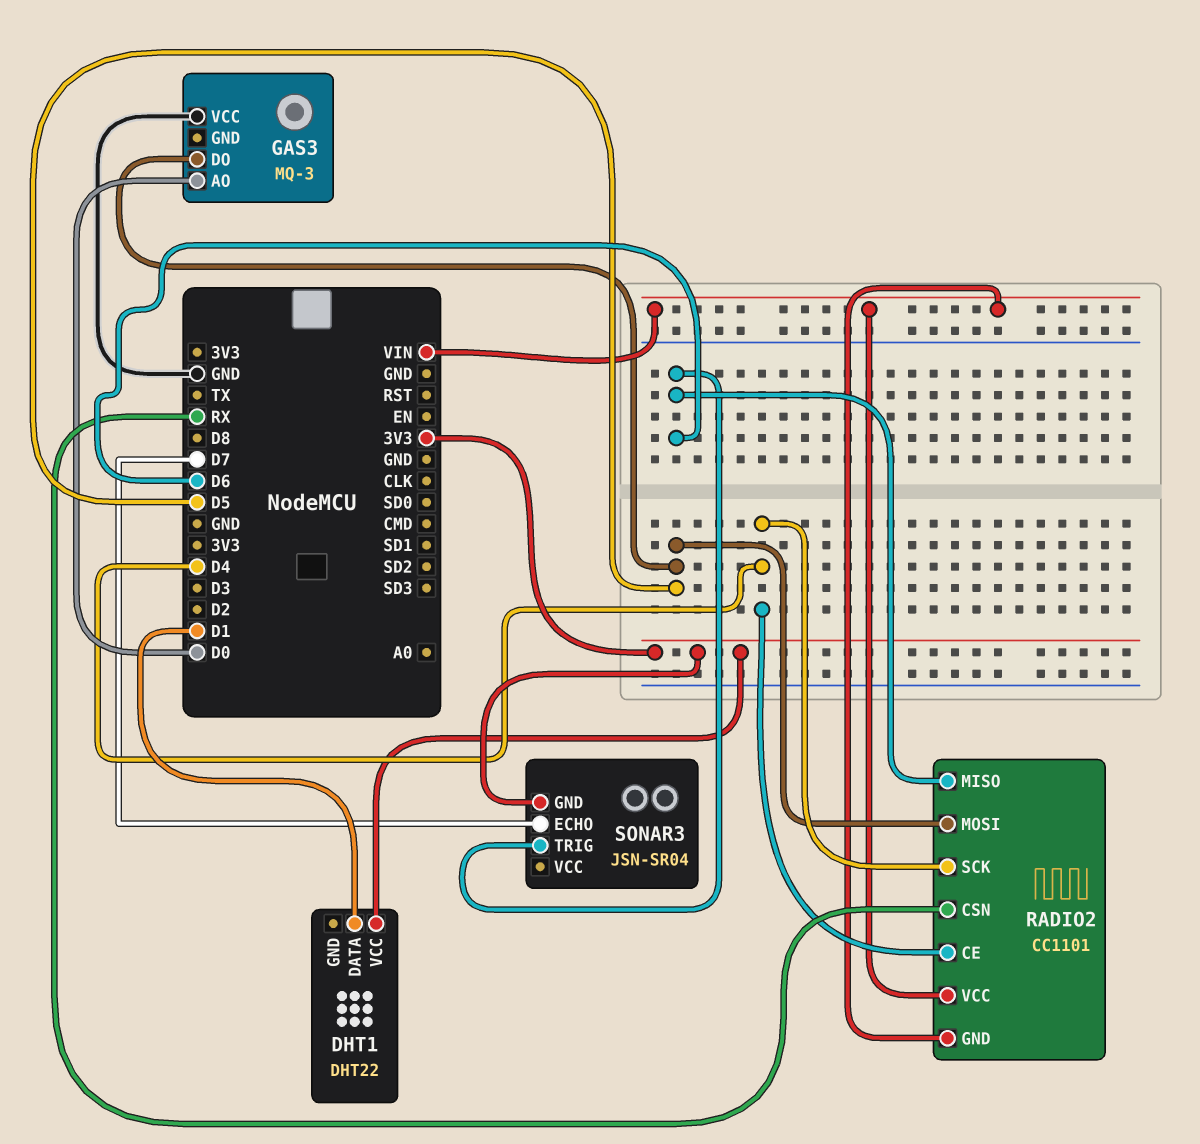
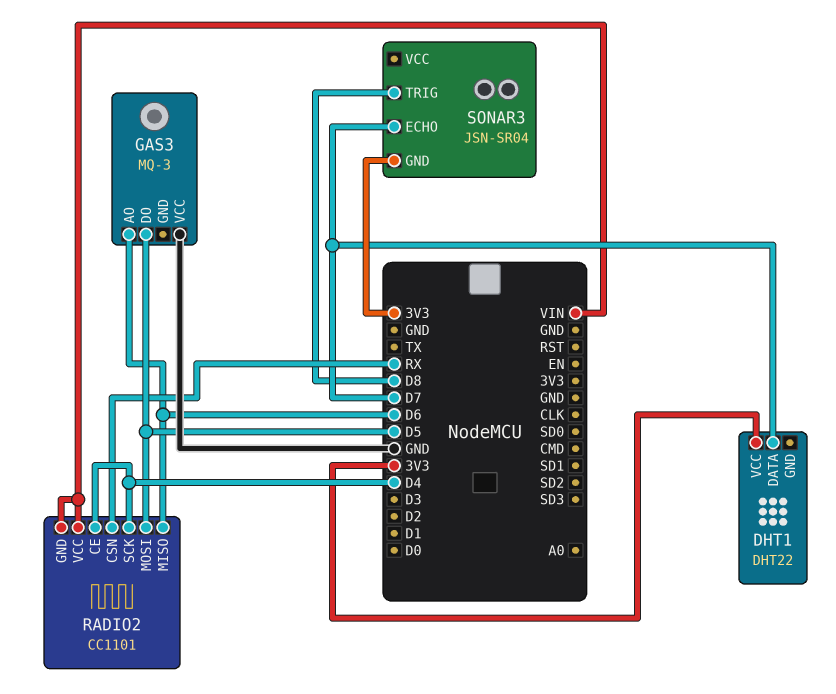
DHT1 pin DATA: D1 -> D7
GAS3 pin AO: D0 -> D6
SONAR3 pin TRIG: D6 -> D8

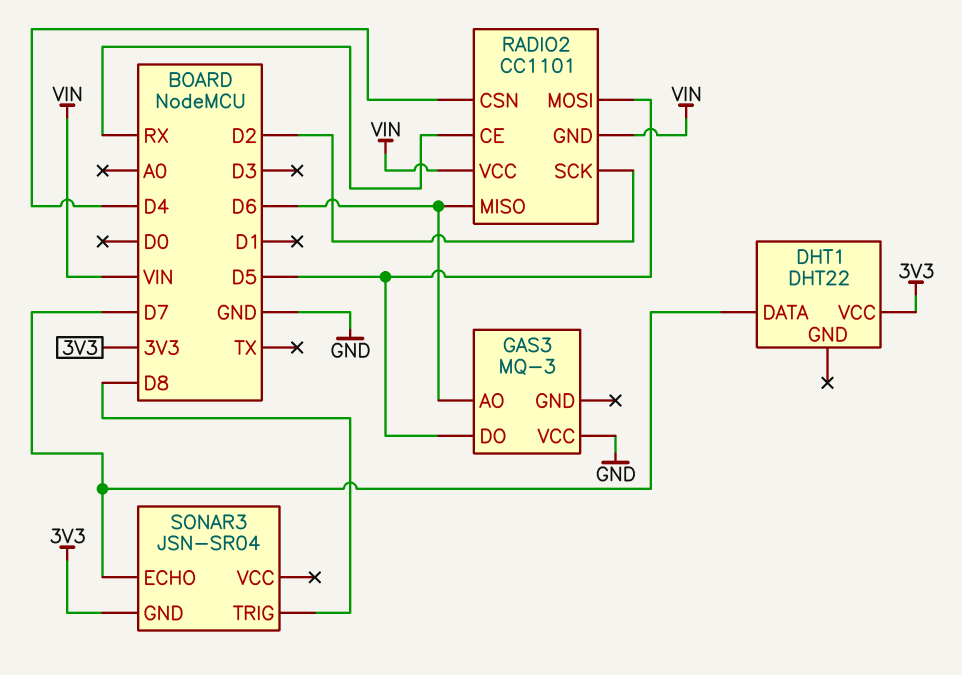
RADIO2 pin CE: D4 -> RX
RADIO2 pin CSN: RX -> D4
RADIO2 pin SCK: D4 -> D2

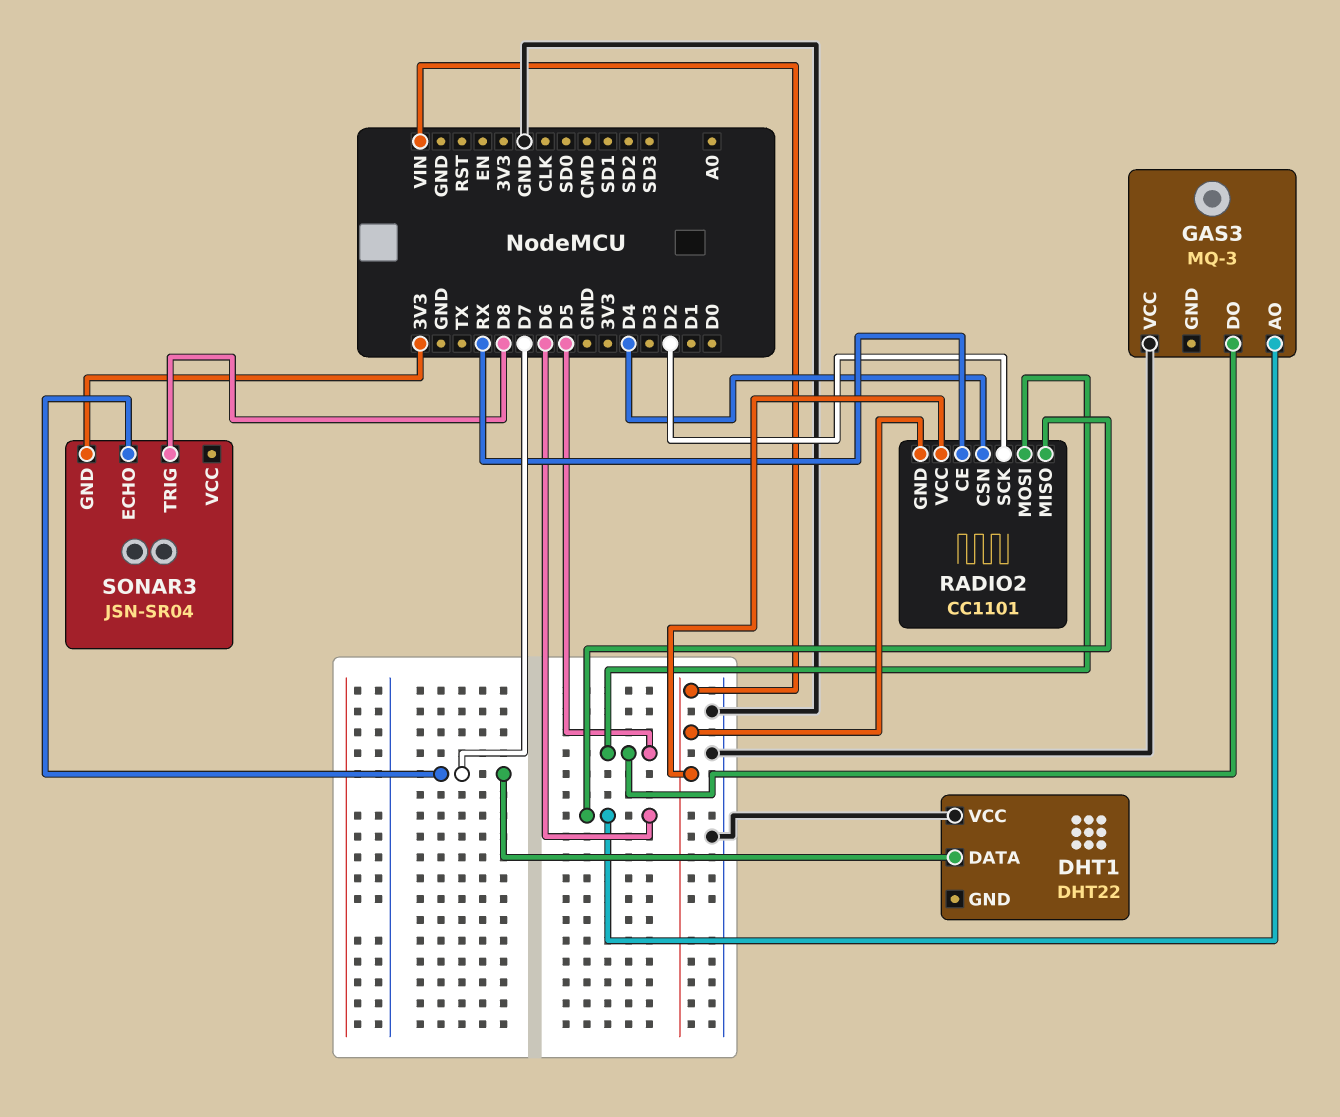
DHT1 pin VCC: 3V3 -> GND

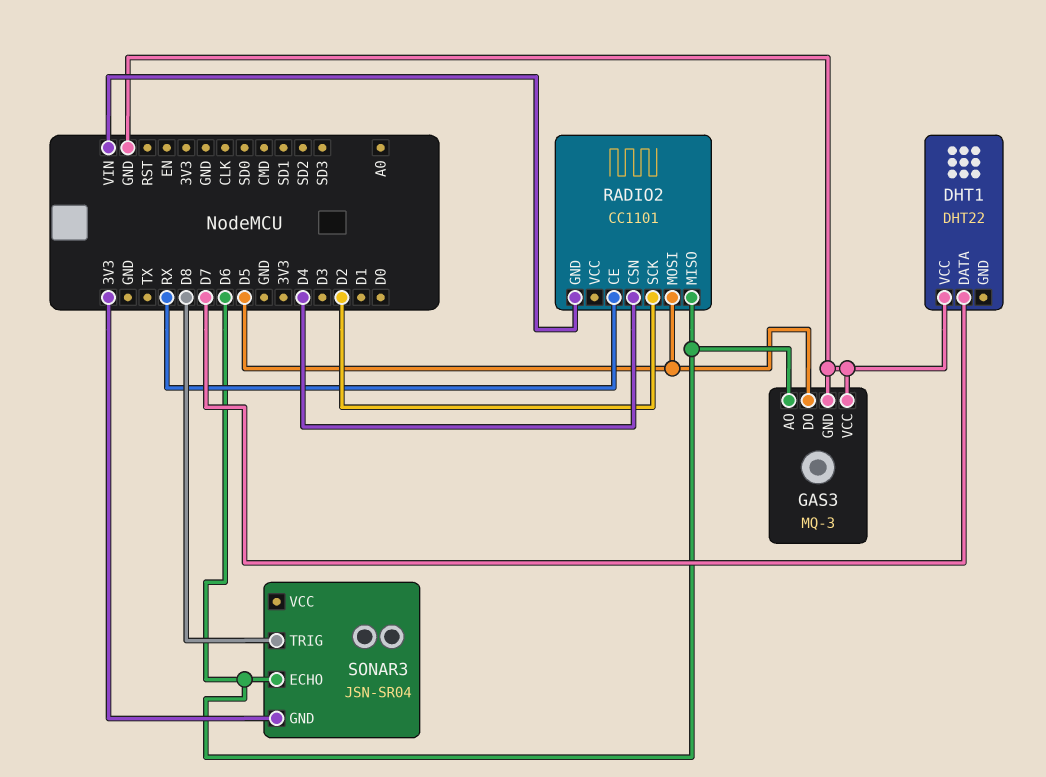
GAS3 pin GND: none -> GND
RADIO2 pin VCC: VIN -> none
SONAR3 pin ECHO: D7 -> D6

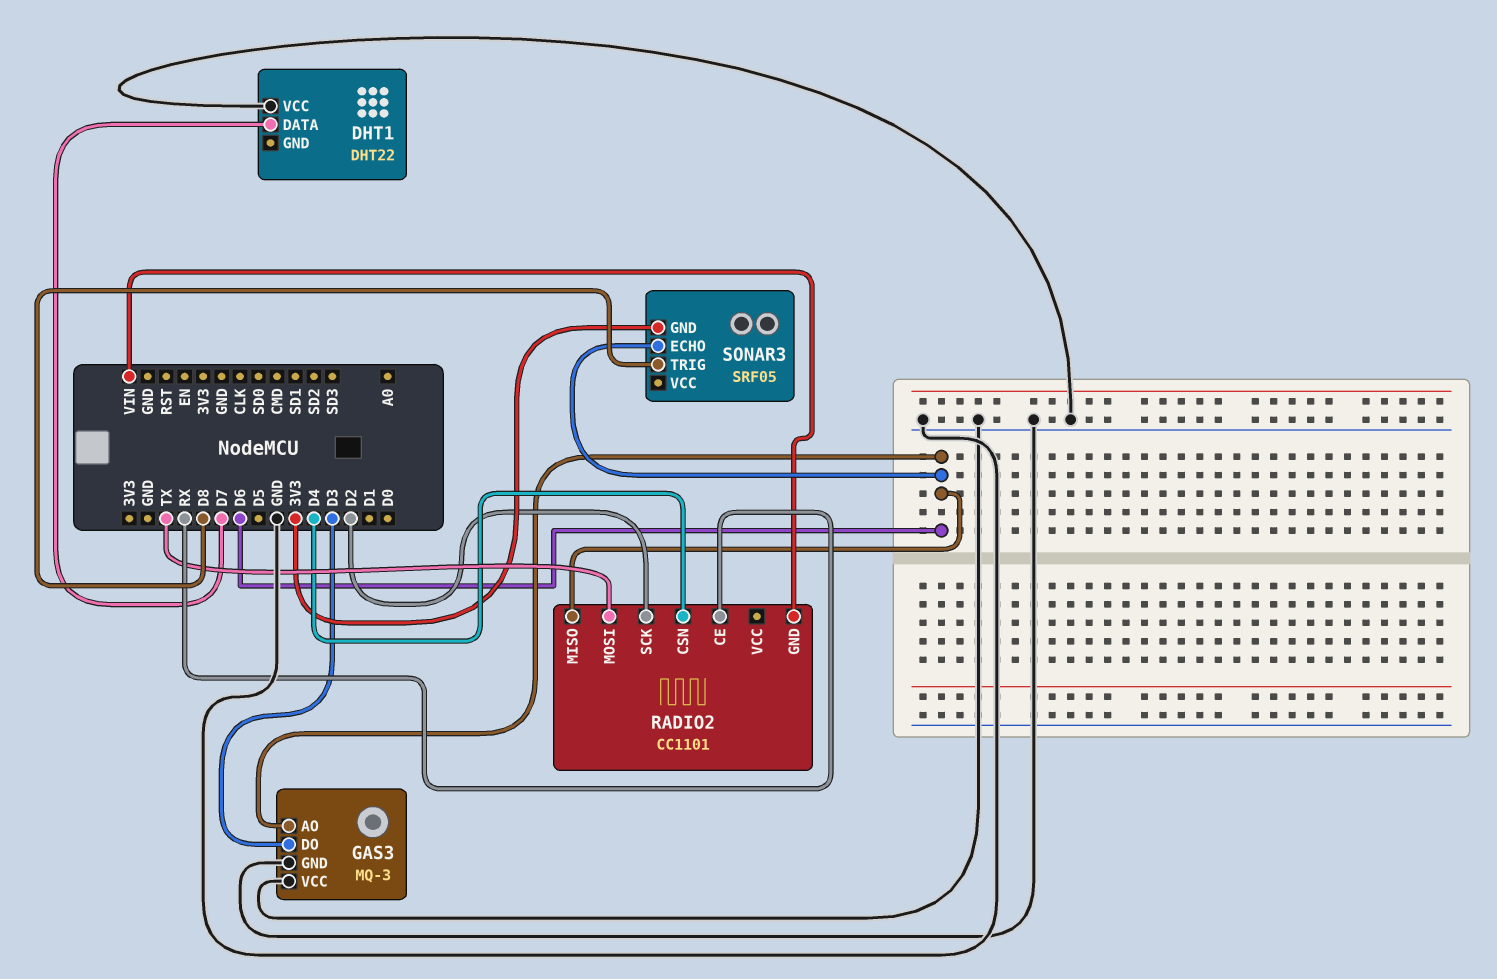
GAS3 pin DO: D5 -> D3
RADIO2 pin MOSI: D5 -> TX
SONAR3: JSN-SR04 -> SRF05

